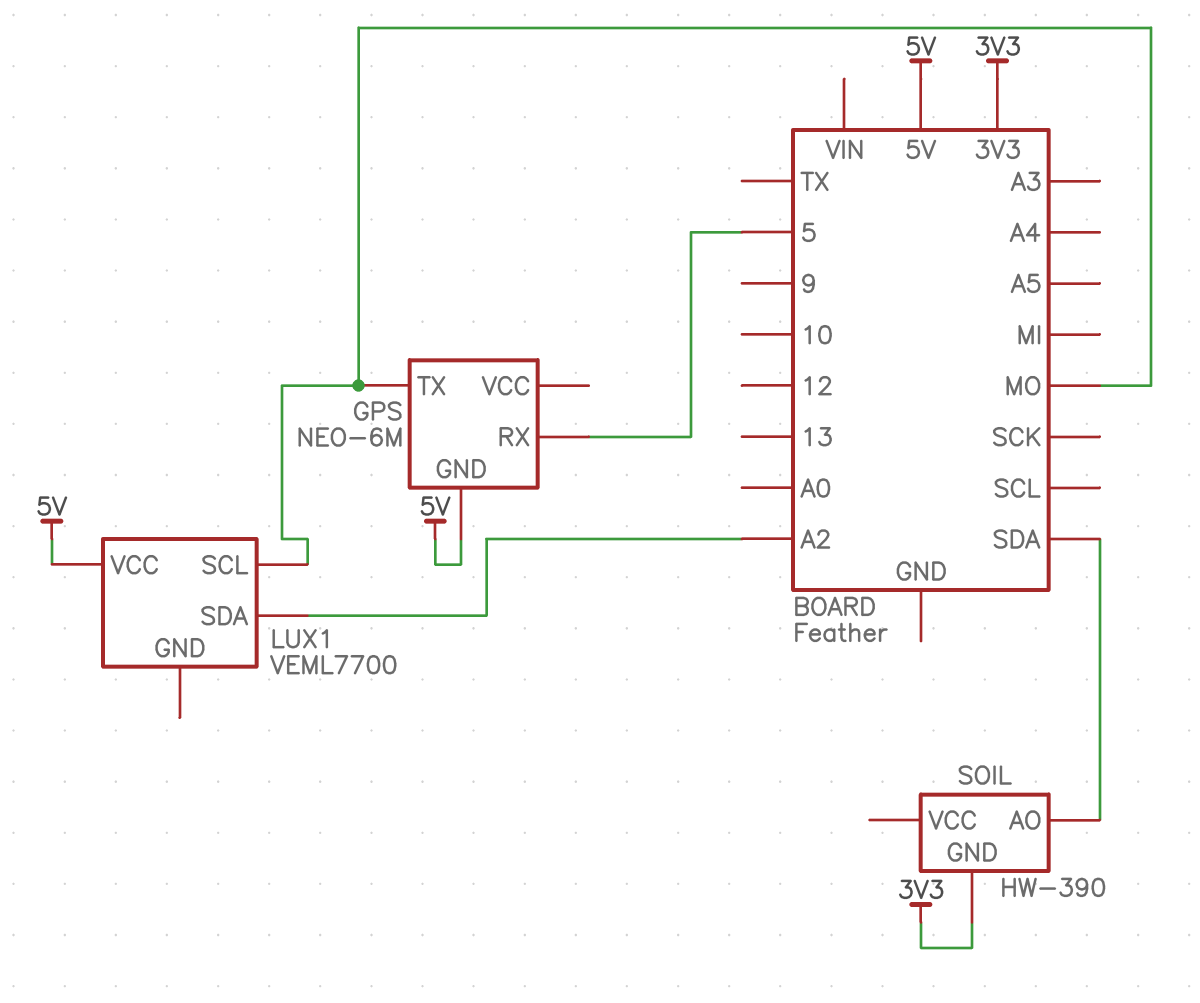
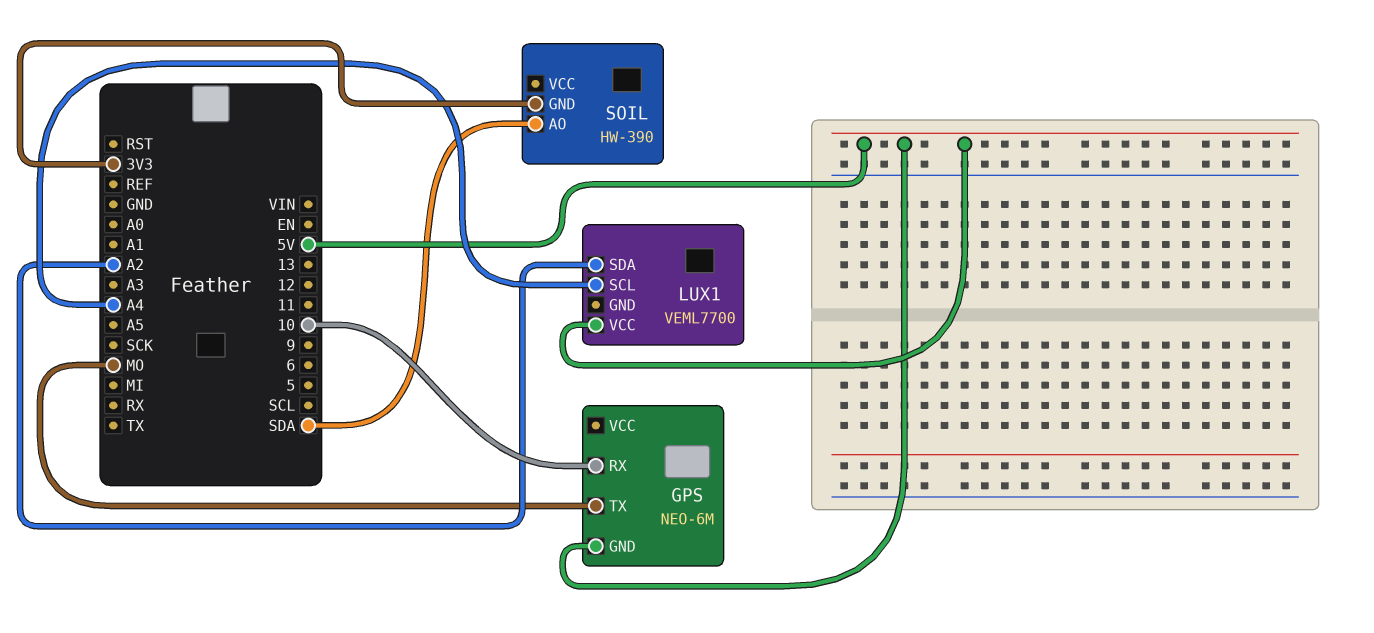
GPS pin RX: 5 -> 10
LUX1 pin SCL: MO -> A4

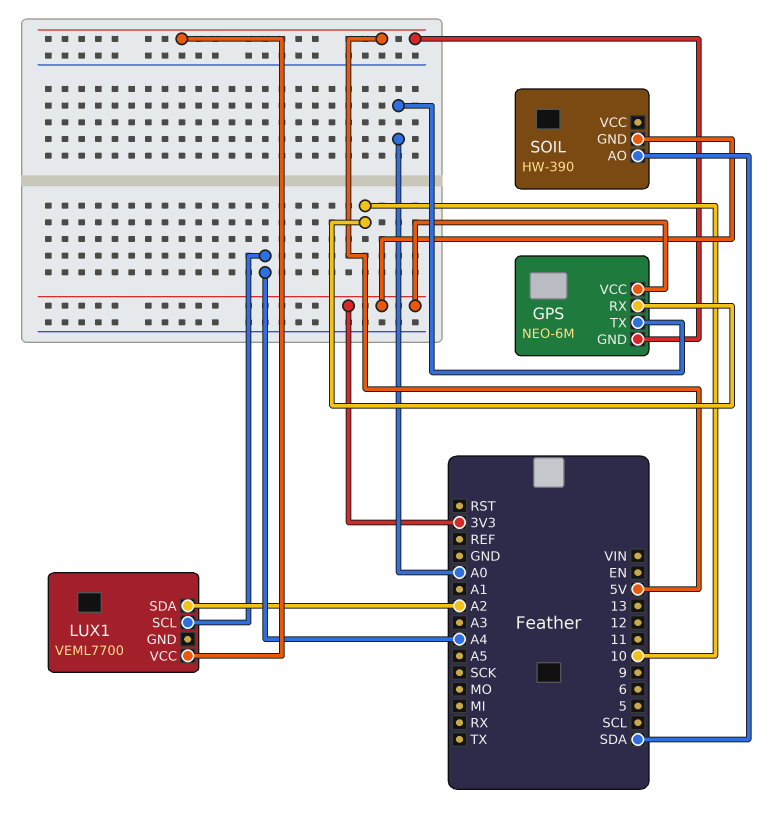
GPS pin TX: MO -> A0
GPS pin VCC: none -> 3V3

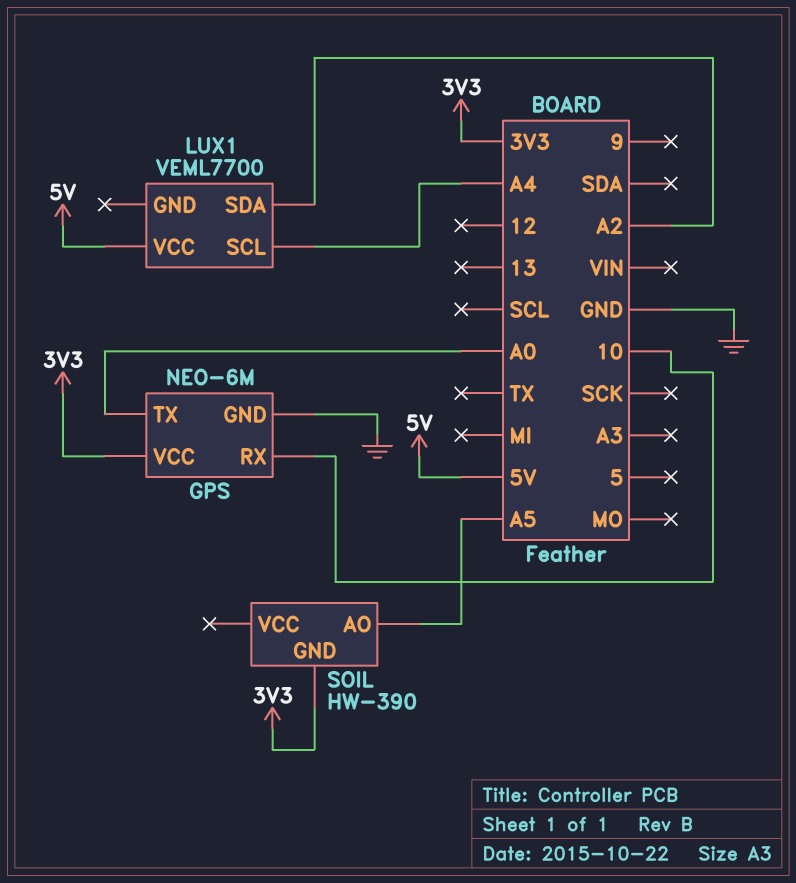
GPS pin GND: 5V -> GND
SOIL pin AO: SDA -> A5

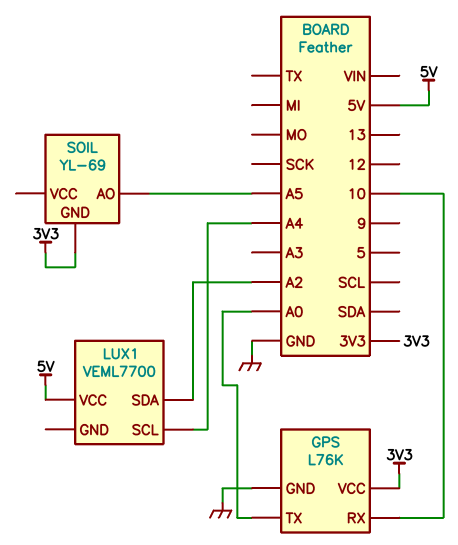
GPS: NEO-6M -> L76K
SOIL: HW-390 -> YL-69

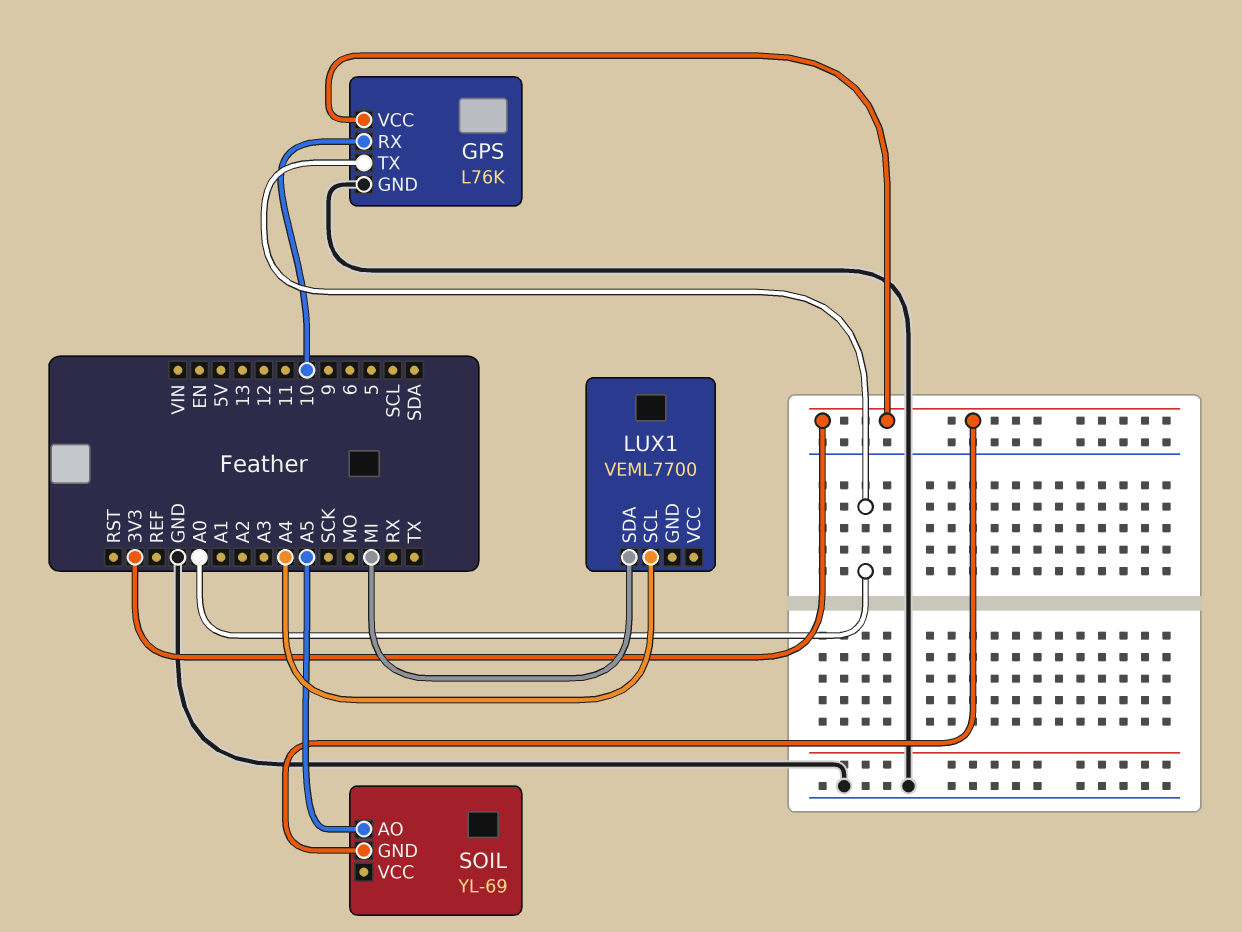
LUX1 pin SDA: A2 -> MI
LUX1 pin VCC: 5V -> none

